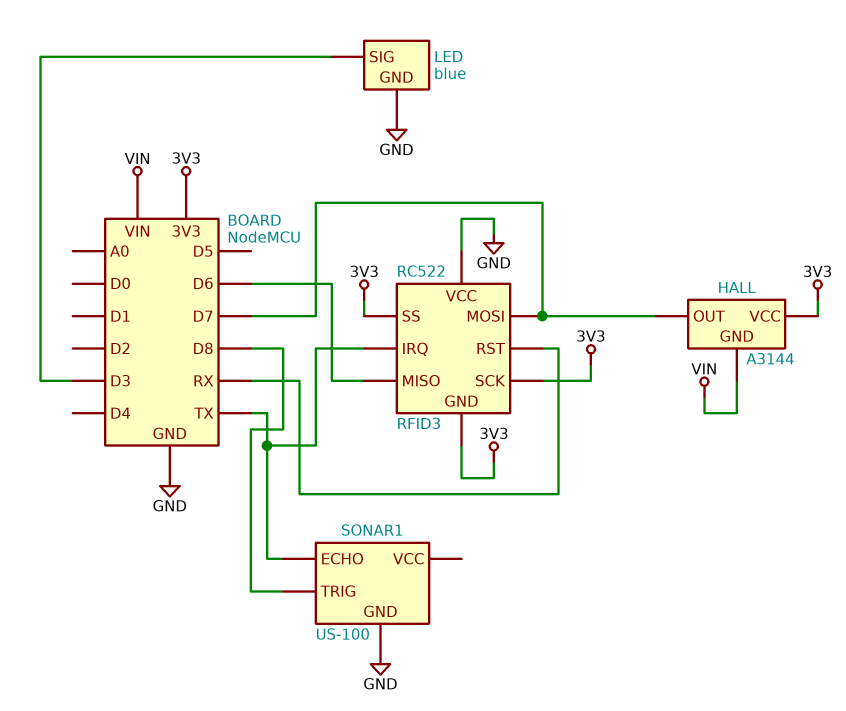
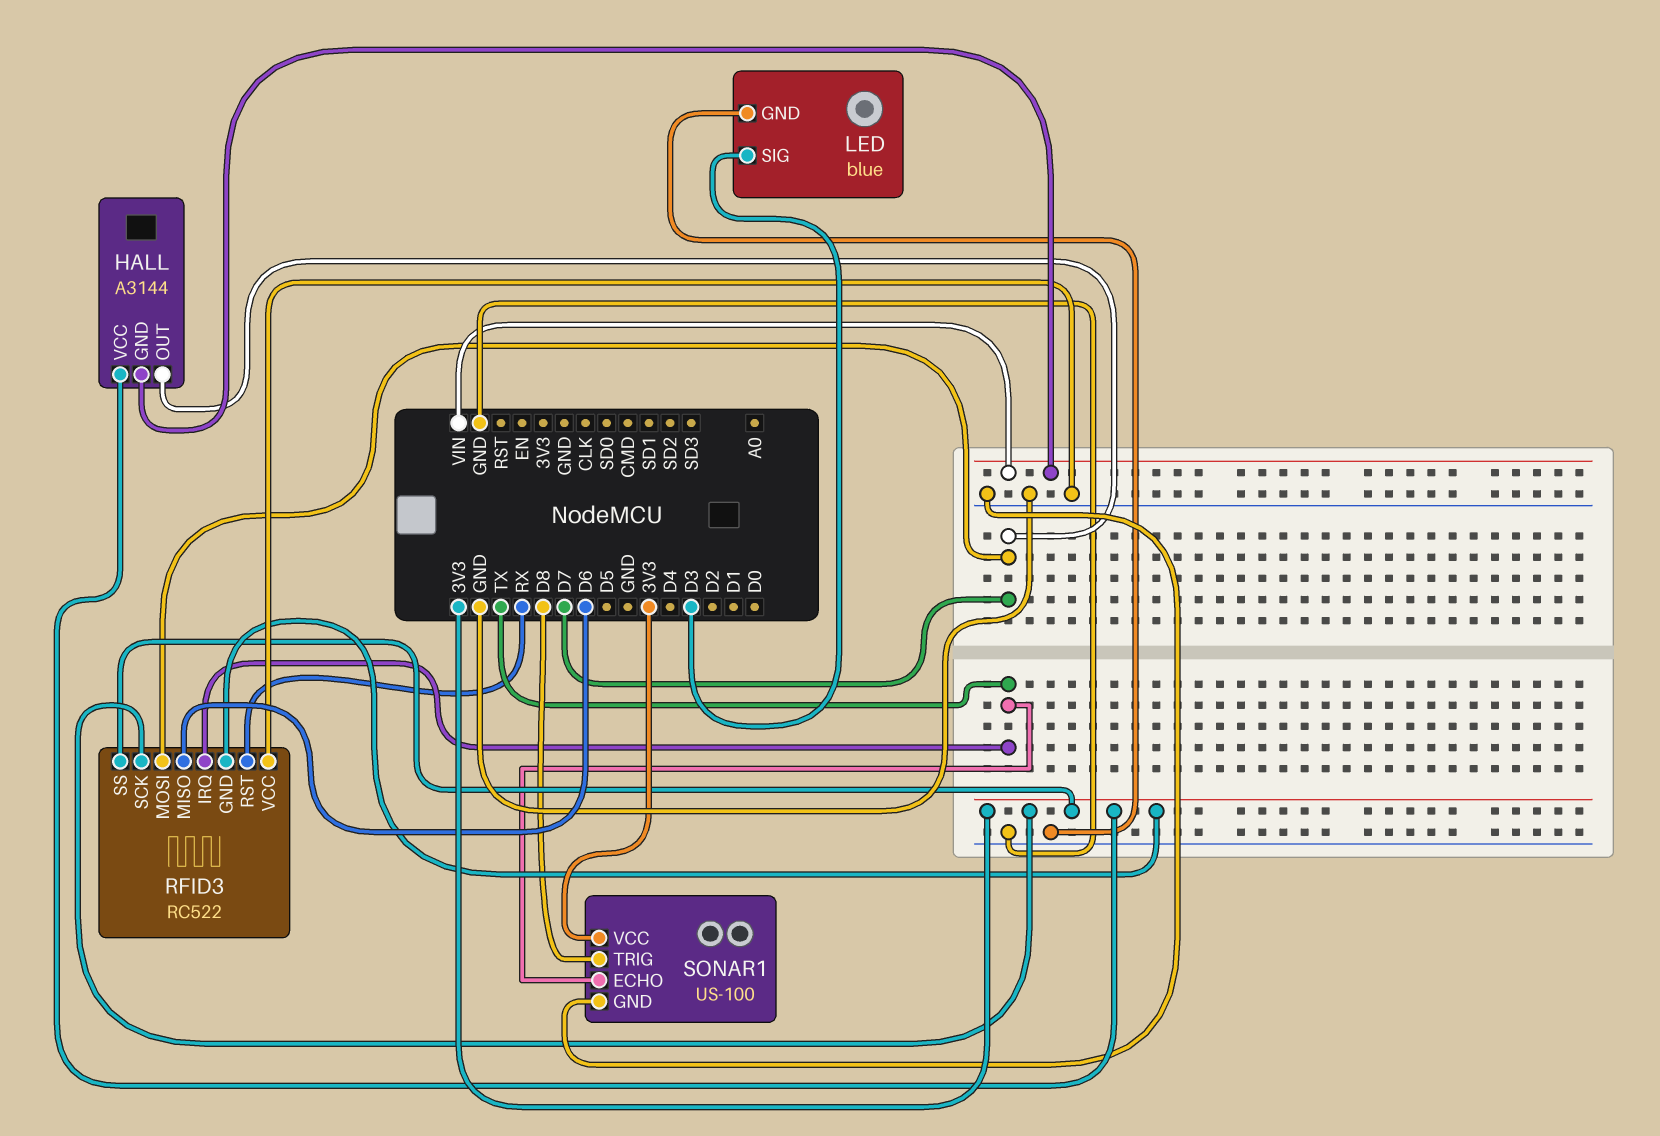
SONAR1 pin VCC: none -> 3V3

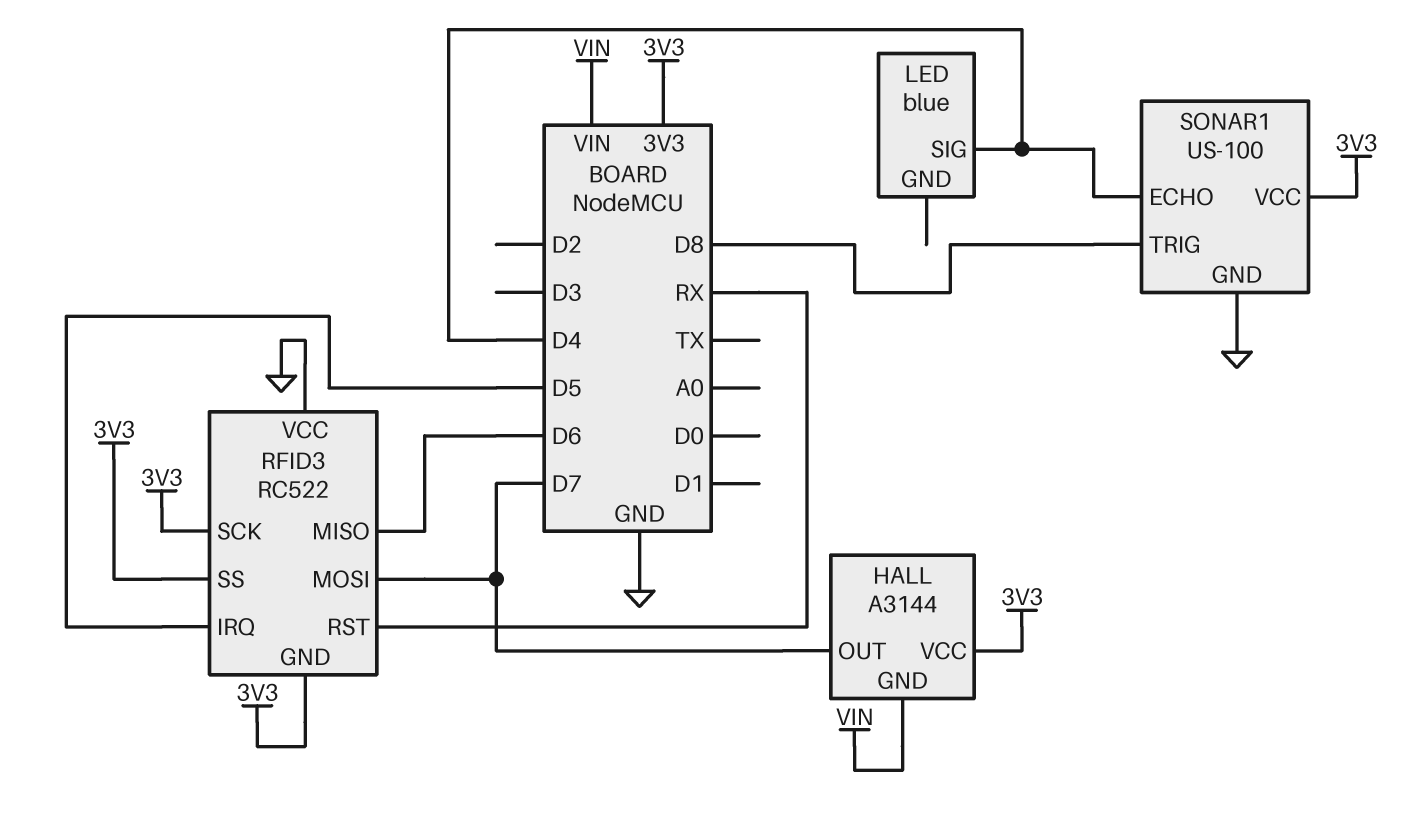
LED pin GND: GND -> none
LED pin SIG: D3 -> D4
RFID3 pin IRQ: TX -> D5
SONAR1 pin ECHO: TX -> D4

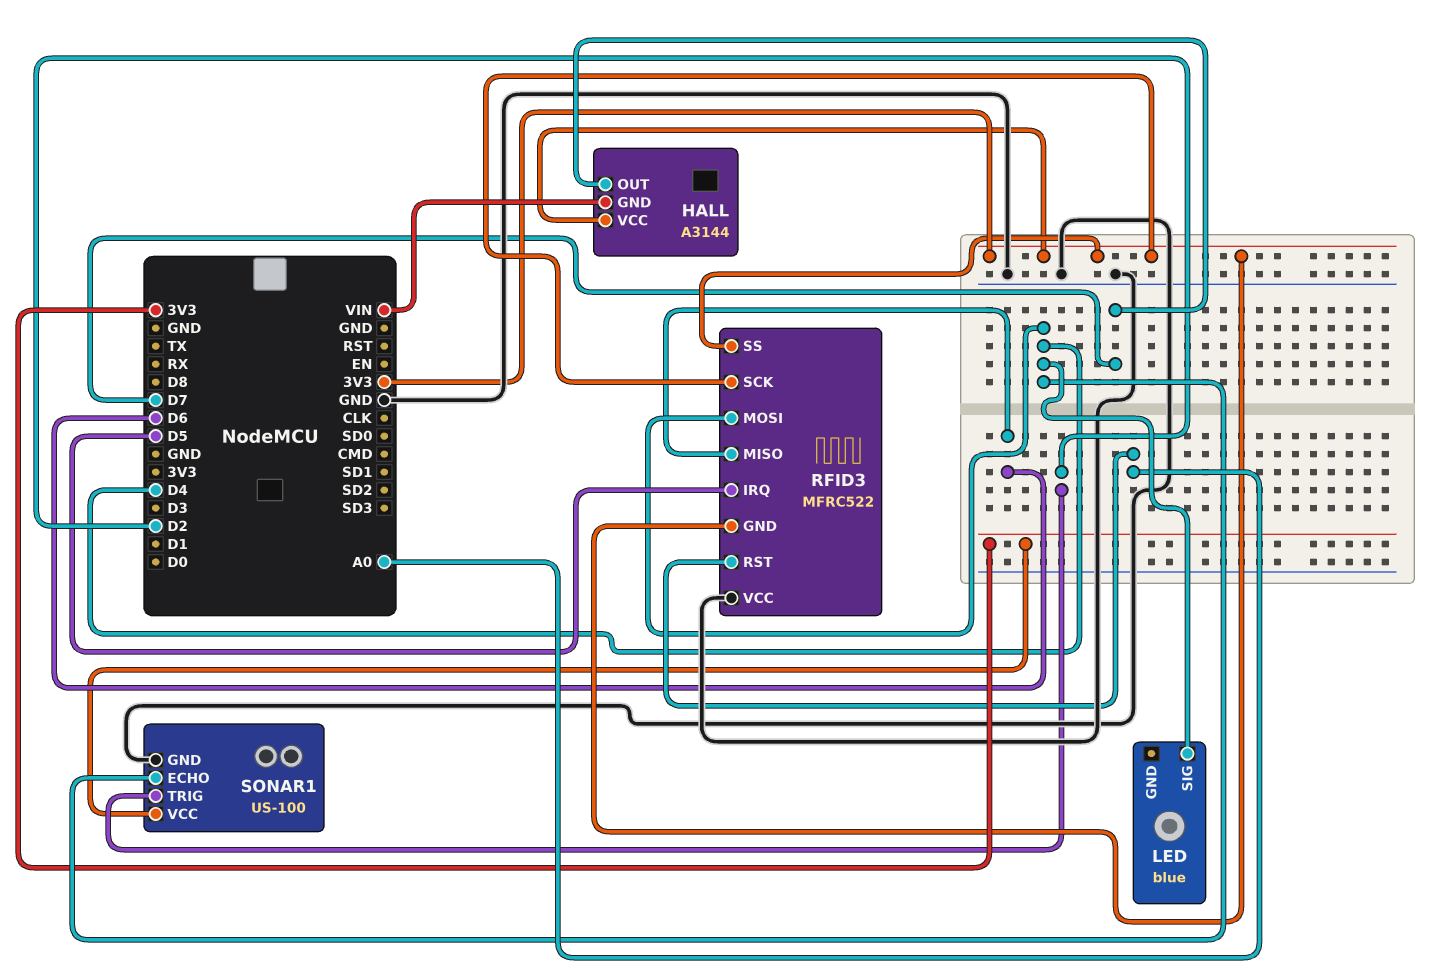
RFID3: RC522 -> MFRC522
RFID3 pin MOSI: D7 -> D4
RFID3 pin RST: RX -> A0
SONAR1 pin TRIG: D8 -> D2

